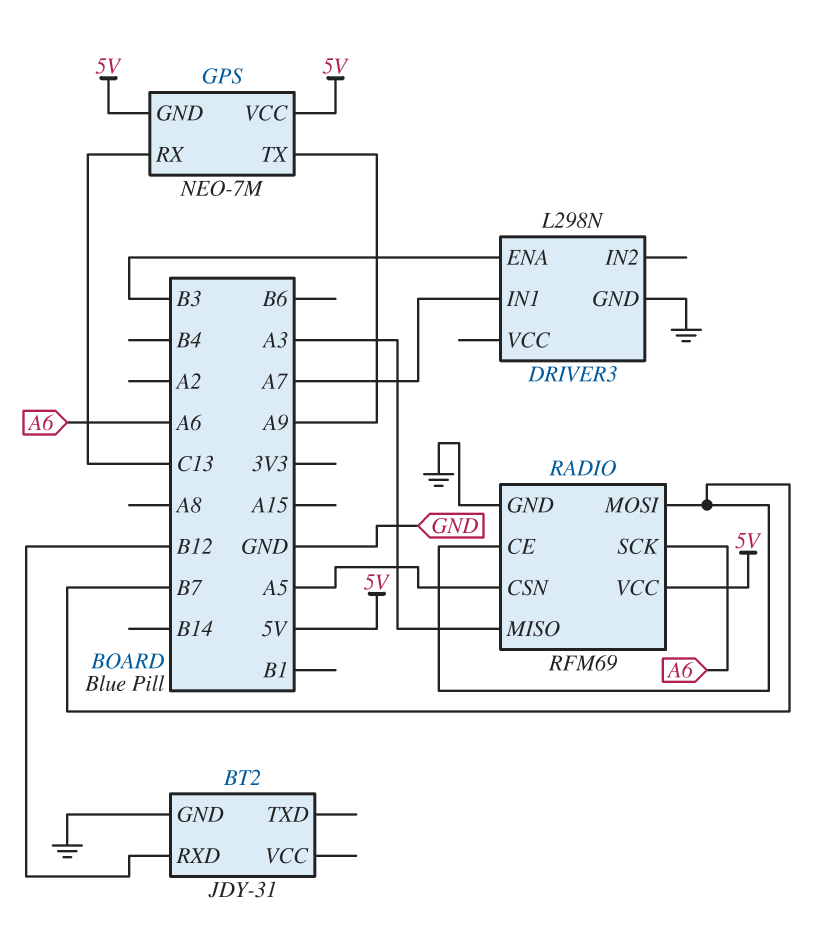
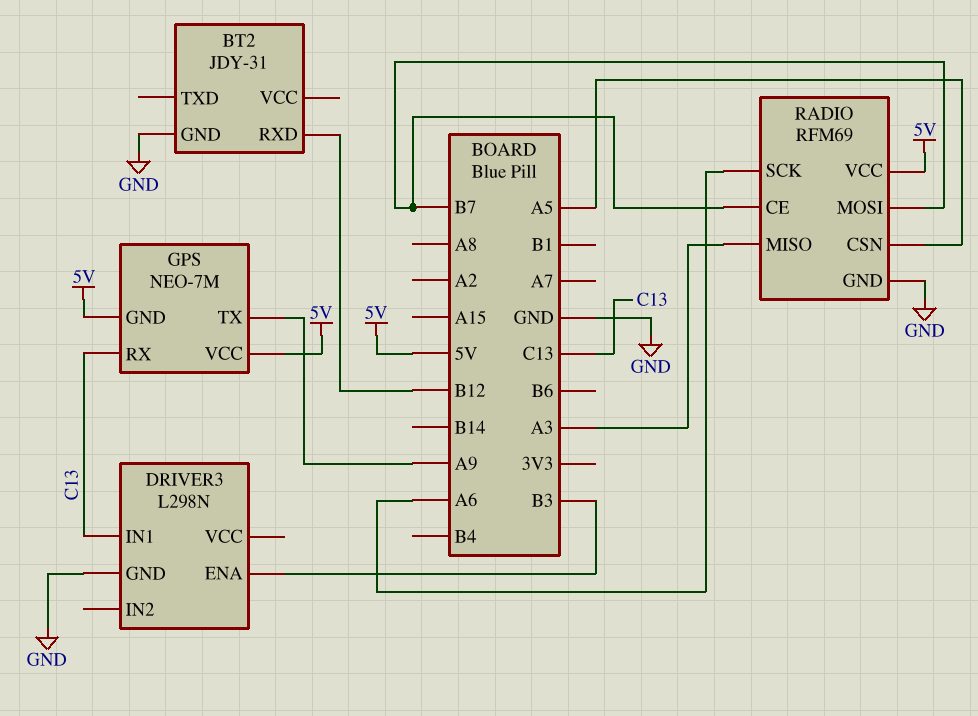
DRIVER3 pin IN1: A7 -> C13

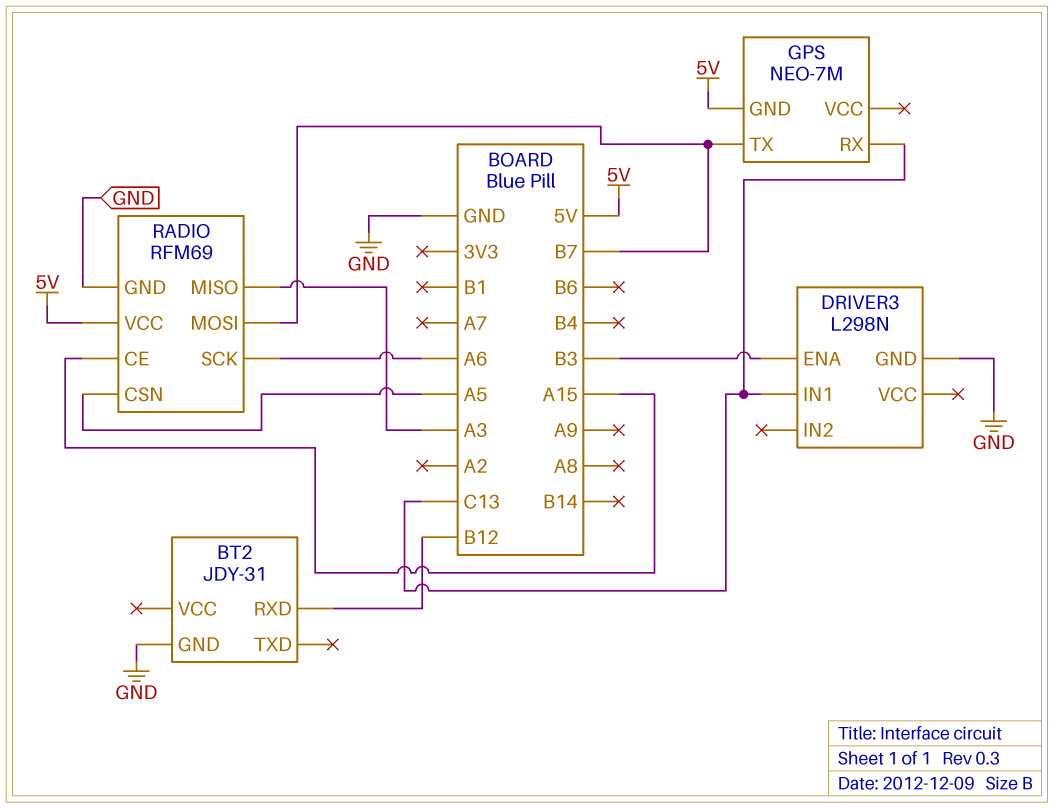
GPS pin TX: A9 -> B7
GPS pin VCC: 5V -> none
RADIO pin CE: B7 -> A15

